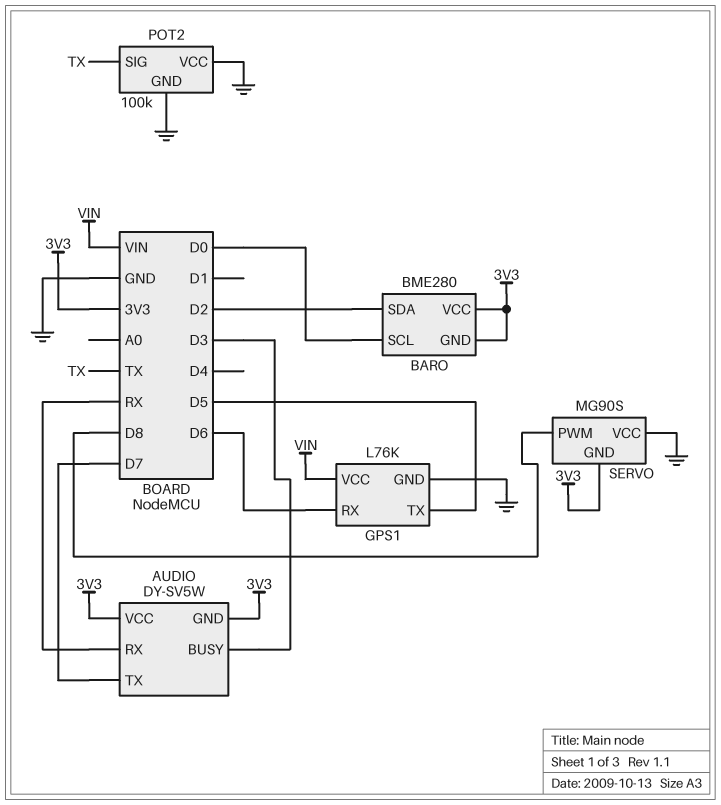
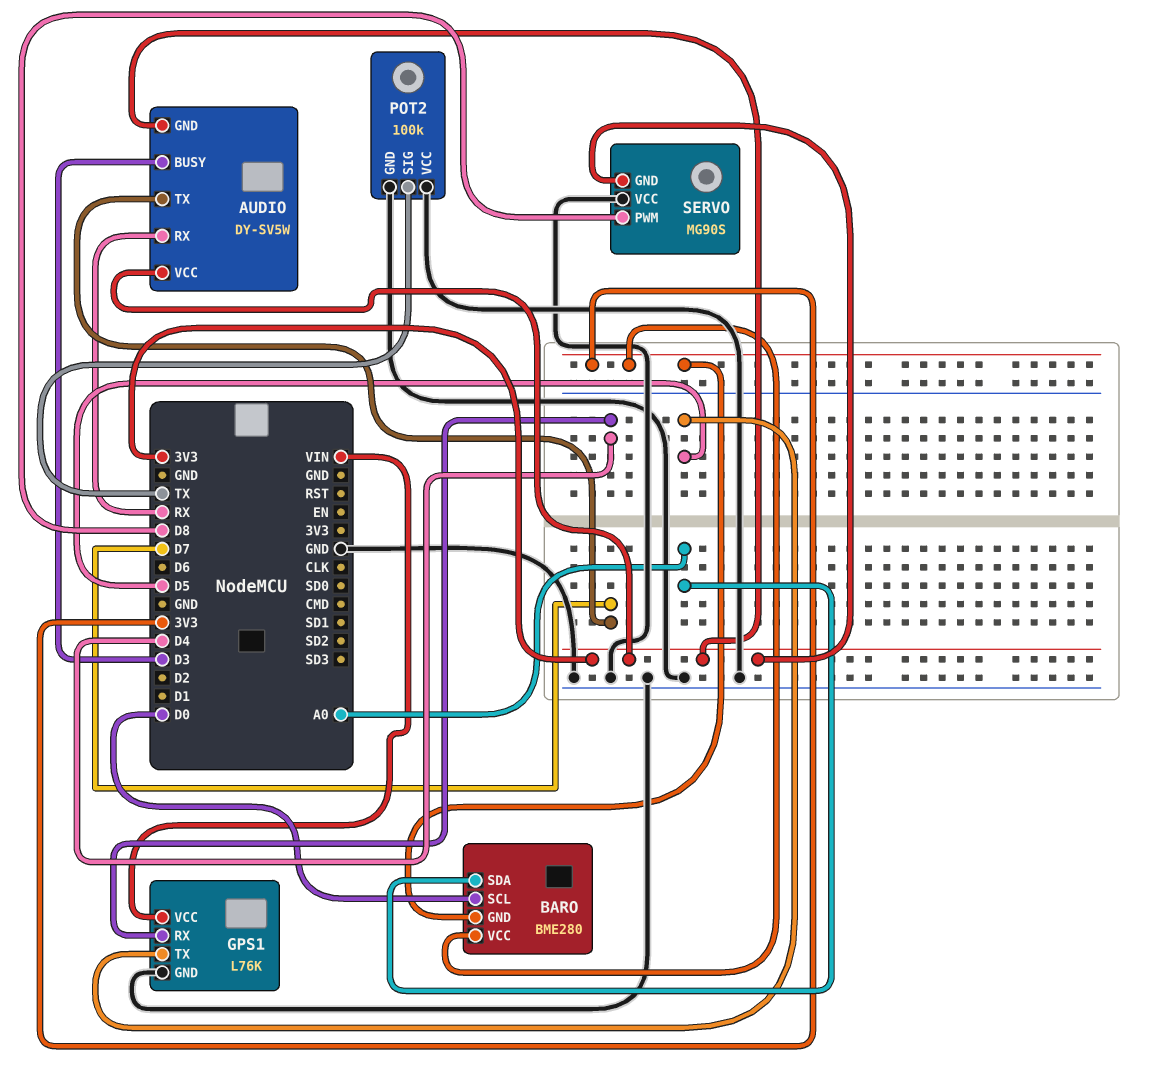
BARO pin SDA: D2 -> A0
GPS1 pin RX: D6 -> D4

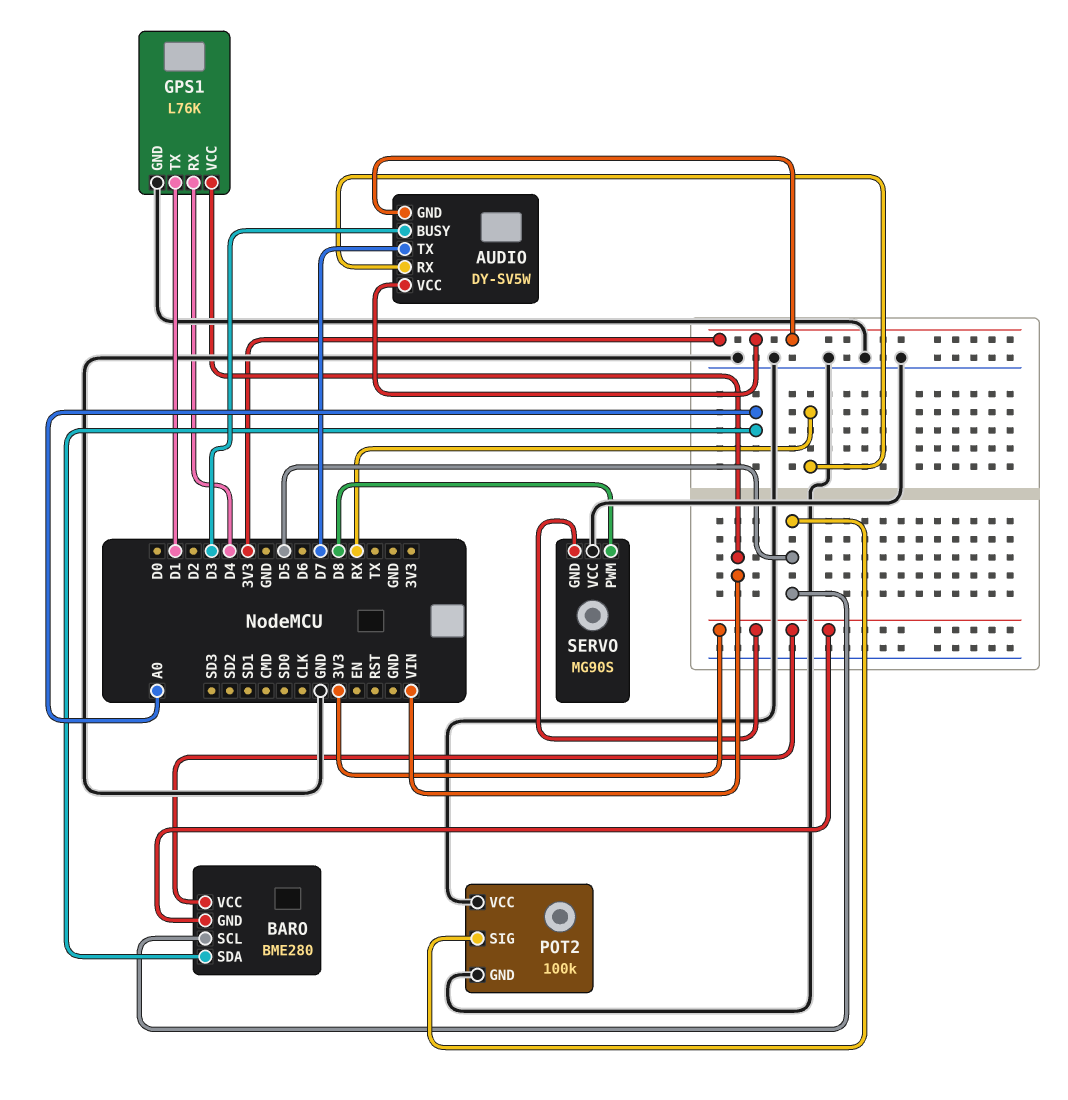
BARO pin SCL: D0 -> D5
GPS1 pin TX: D5 -> D1
POT2 pin SIG: TX -> D5

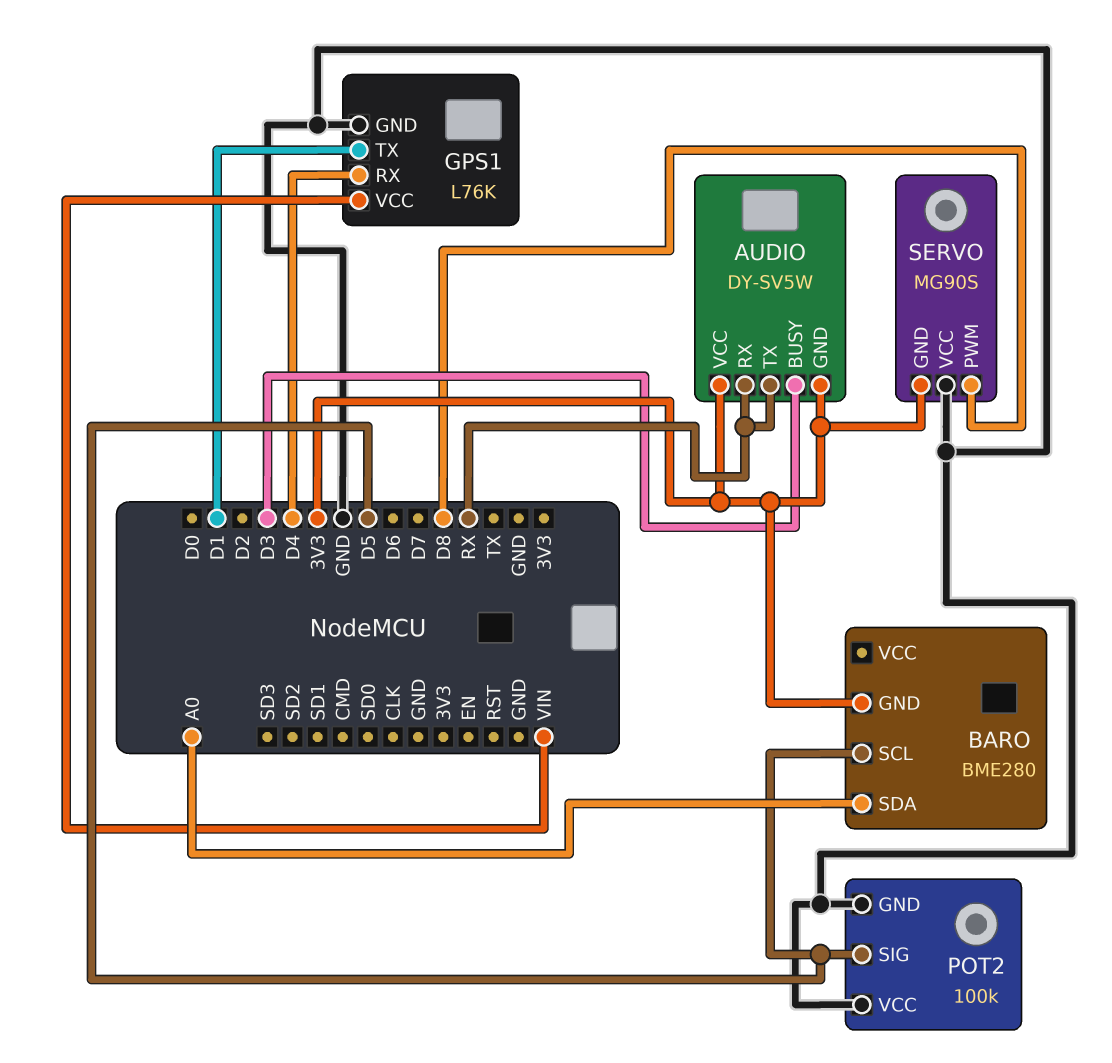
AUDIO pin TX: D7 -> RX
BARO pin VCC: 3V3 -> none

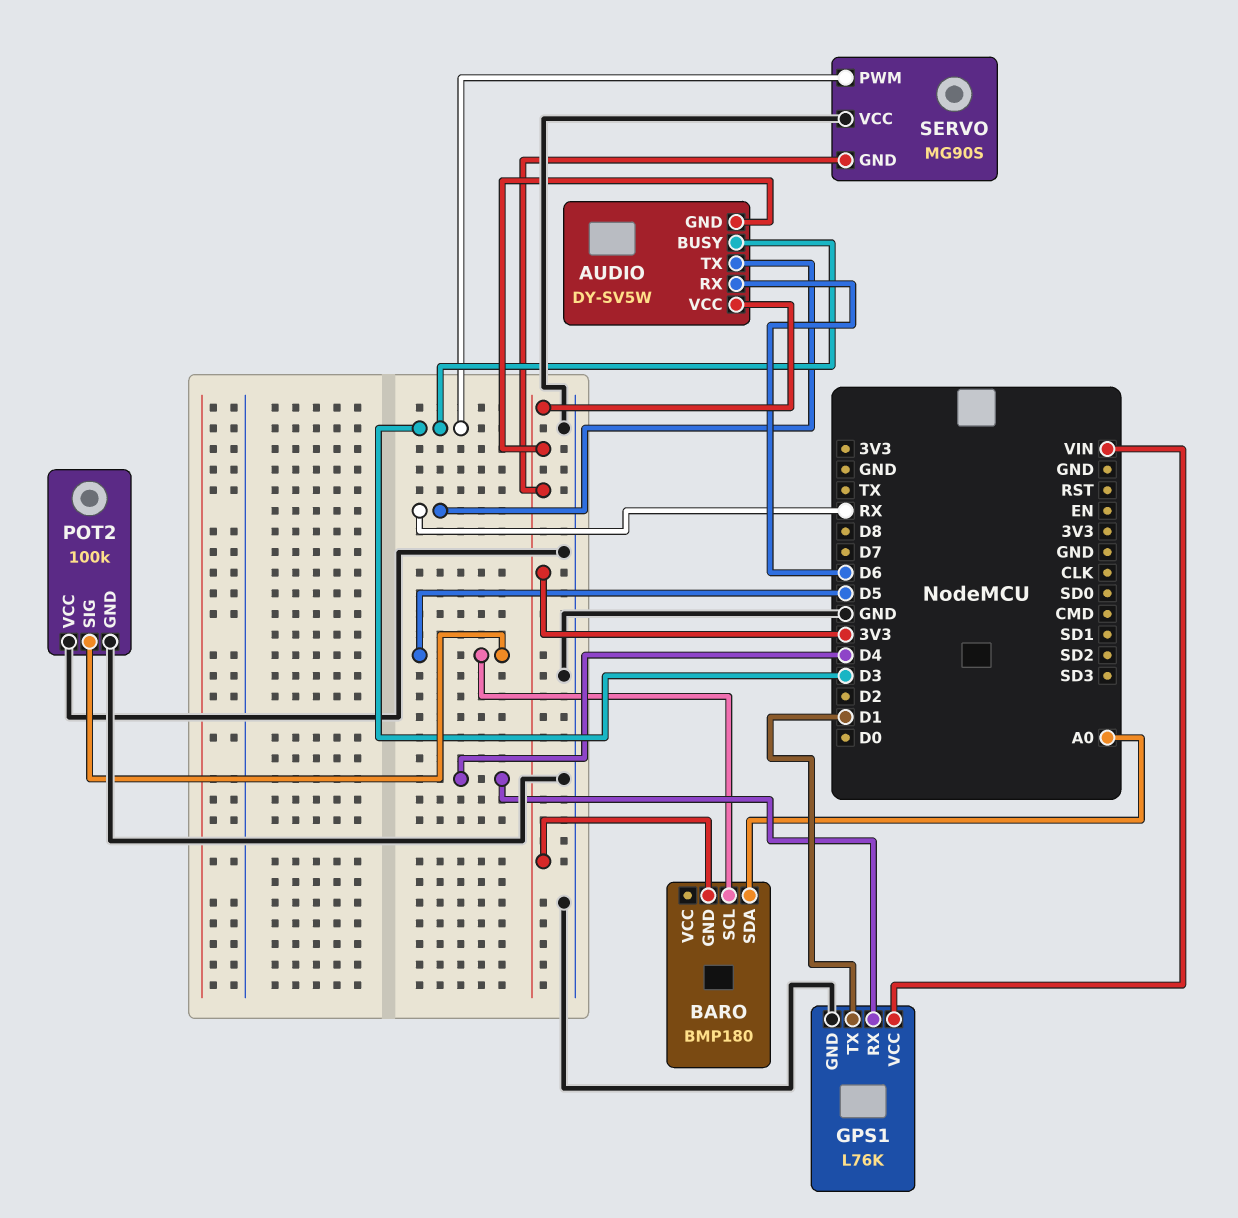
AUDIO pin RX: RX -> D6
BARO: BME280 -> BMP180
SERVO pin PWM: D8 -> D3

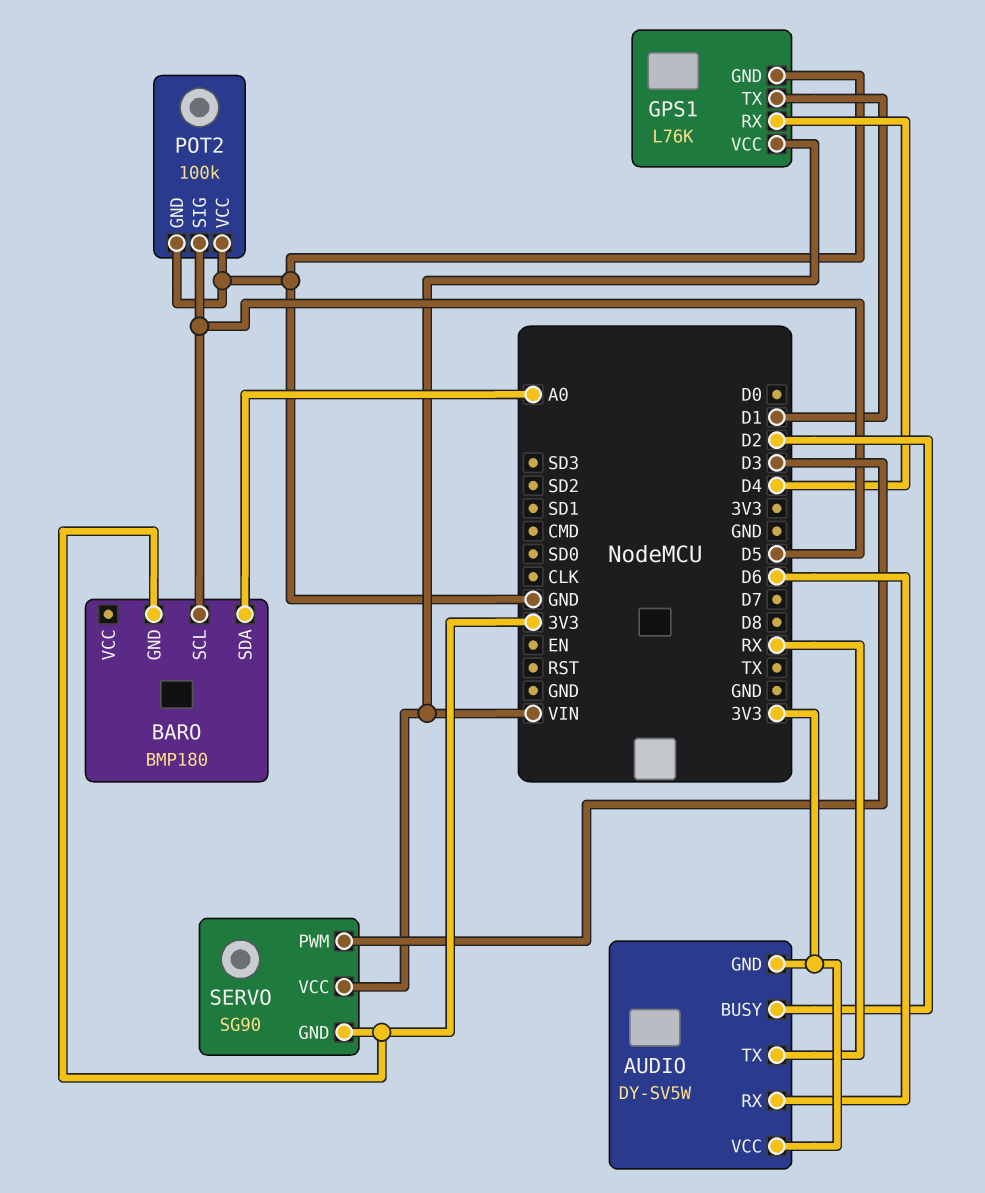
AUDIO pin BUSY: D3 -> D2
SERVO: MG90S -> SG90
SERVO pin VCC: GND -> VIN

